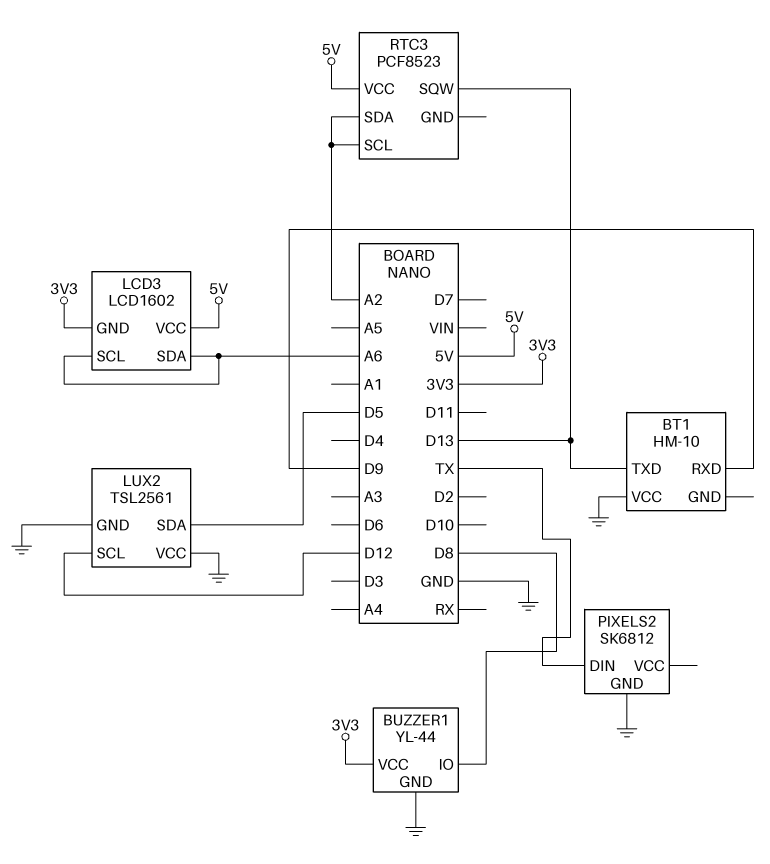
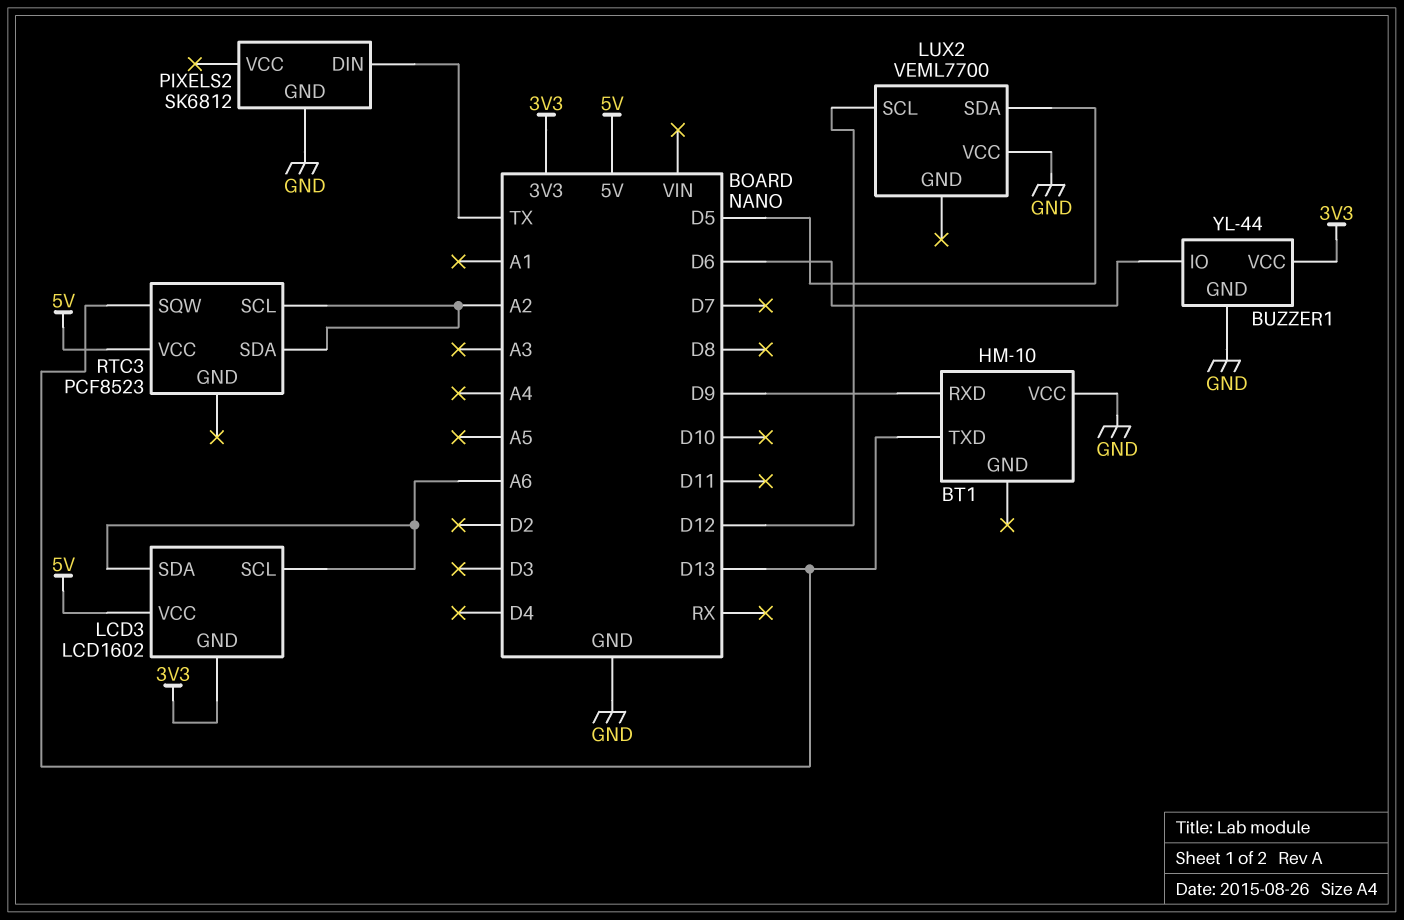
BUZZER1 pin IO: D8 -> D6
LUX2: TSL2561 -> VEML7700
LUX2 pin GND: GND -> none

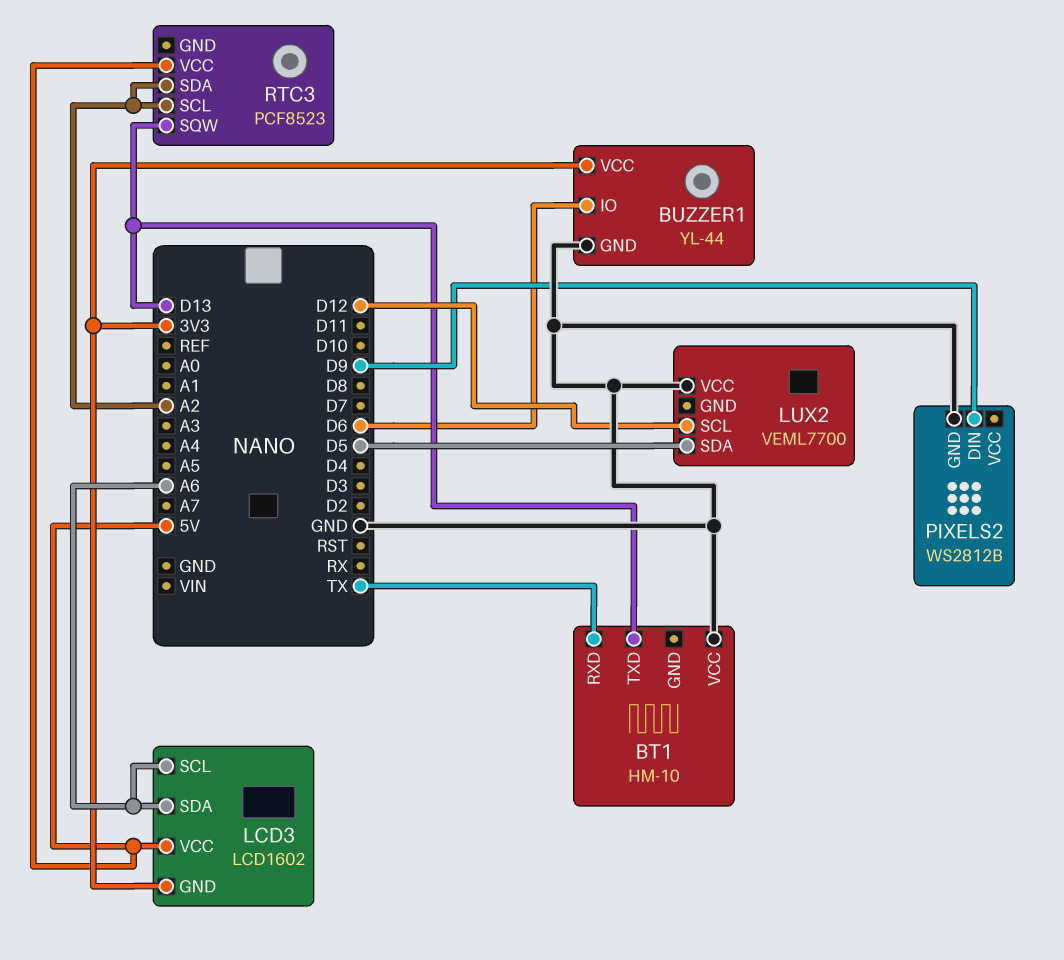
BT1 pin RXD: D9 -> TX
PIXELS2: SK6812 -> WS2812B
PIXELS2 pin DIN: TX -> D9

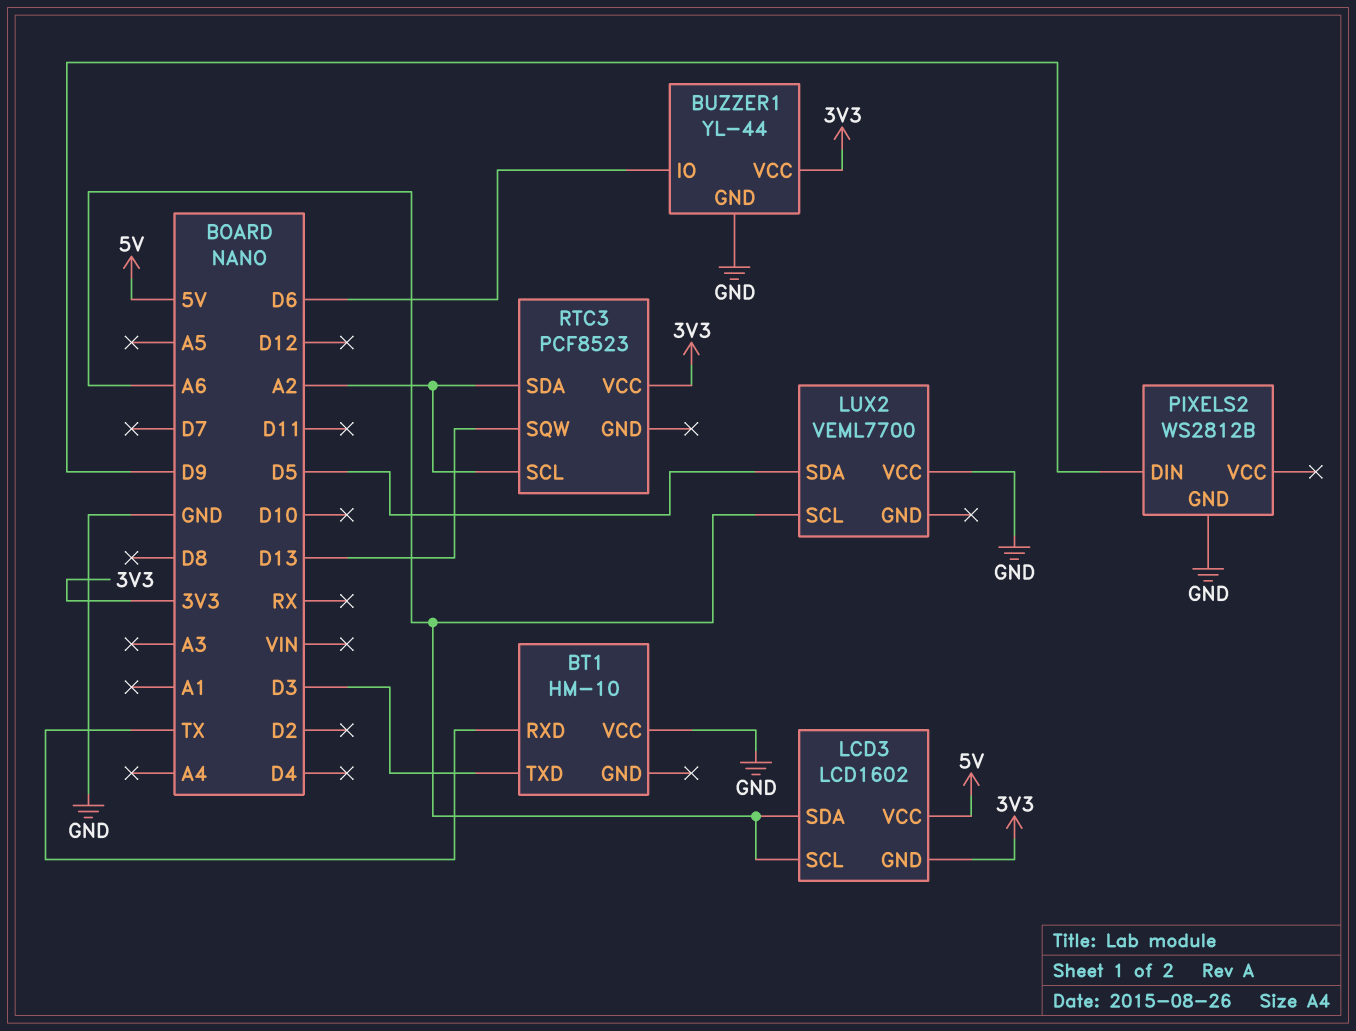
BT1 pin TXD: D13 -> D3
LUX2 pin SCL: D12 -> A6
RTC3 pin VCC: 5V -> 3V3

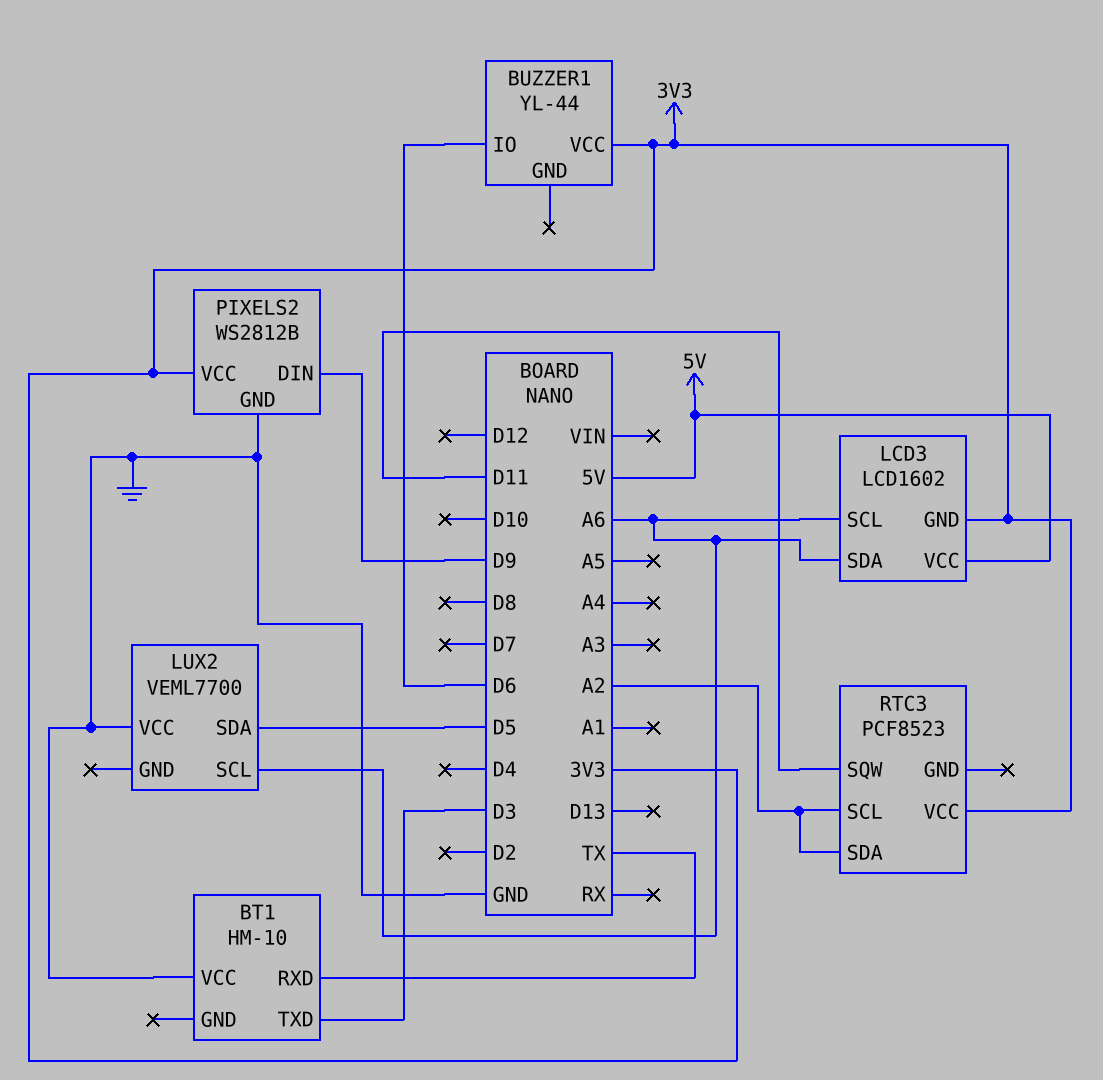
BUZZER1 pin GND: GND -> none
PIXELS2 pin VCC: none -> 3V3
RTC3 pin SQW: D13 -> D11

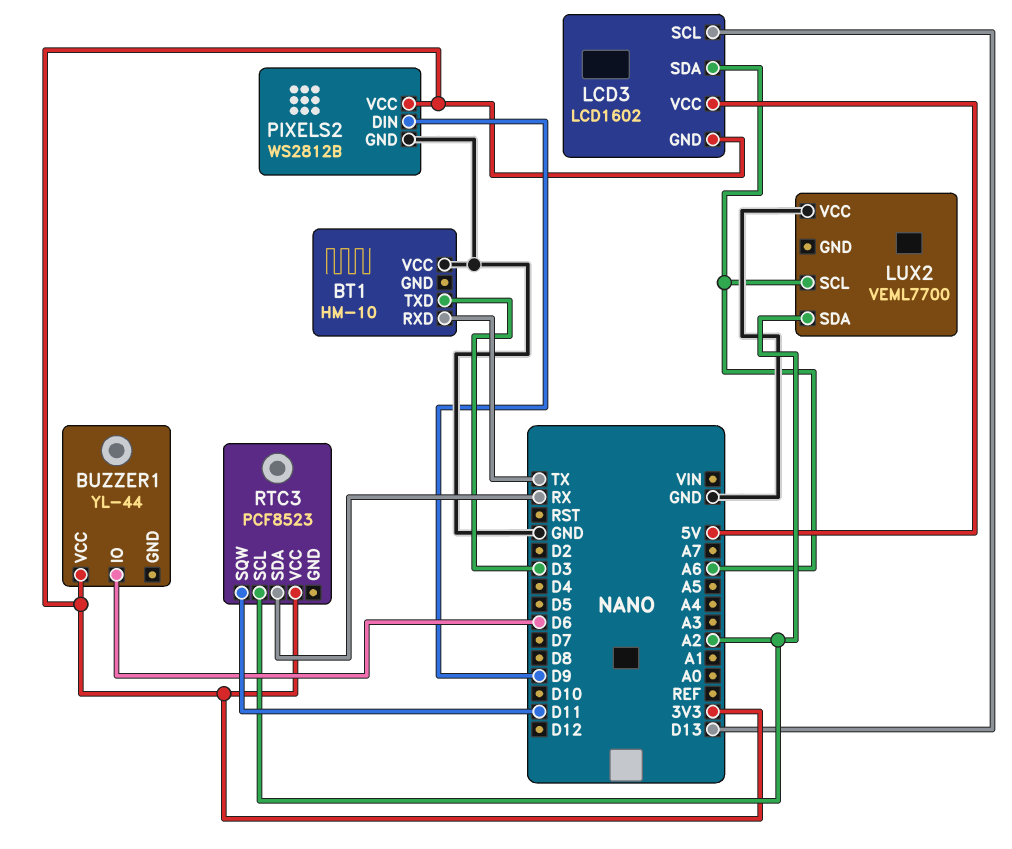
LCD3 pin SCL: A6 -> D13
LUX2 pin SDA: D5 -> A2
RTC3 pin SDA: A2 -> RX

